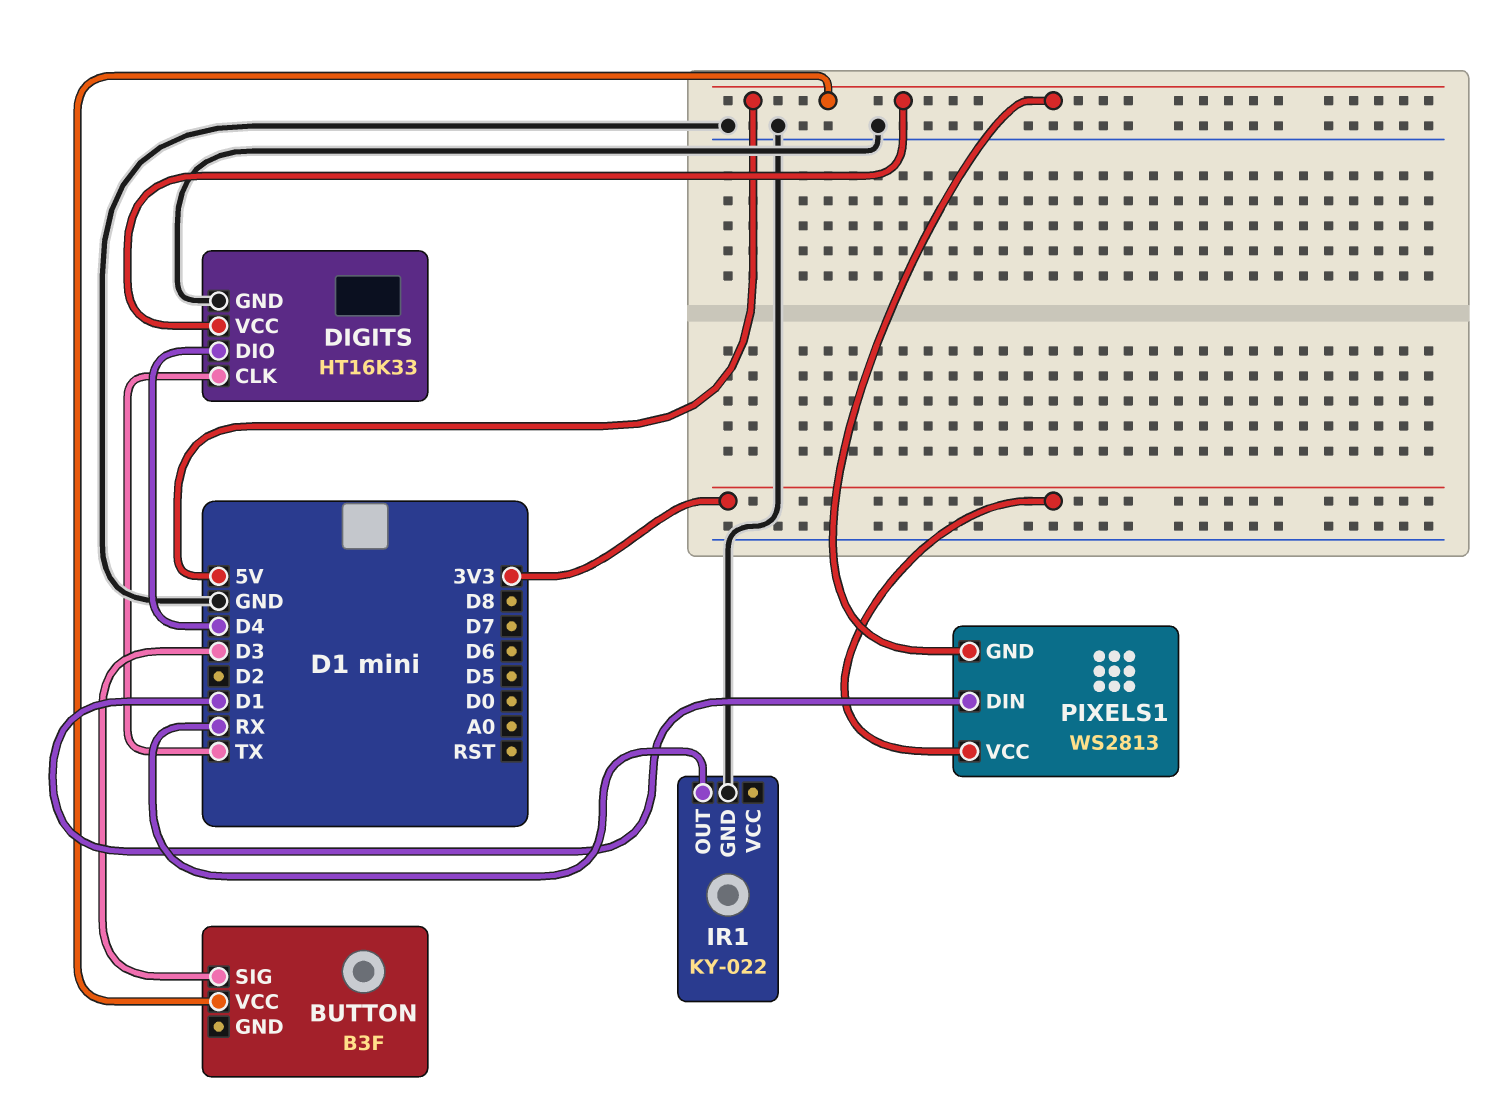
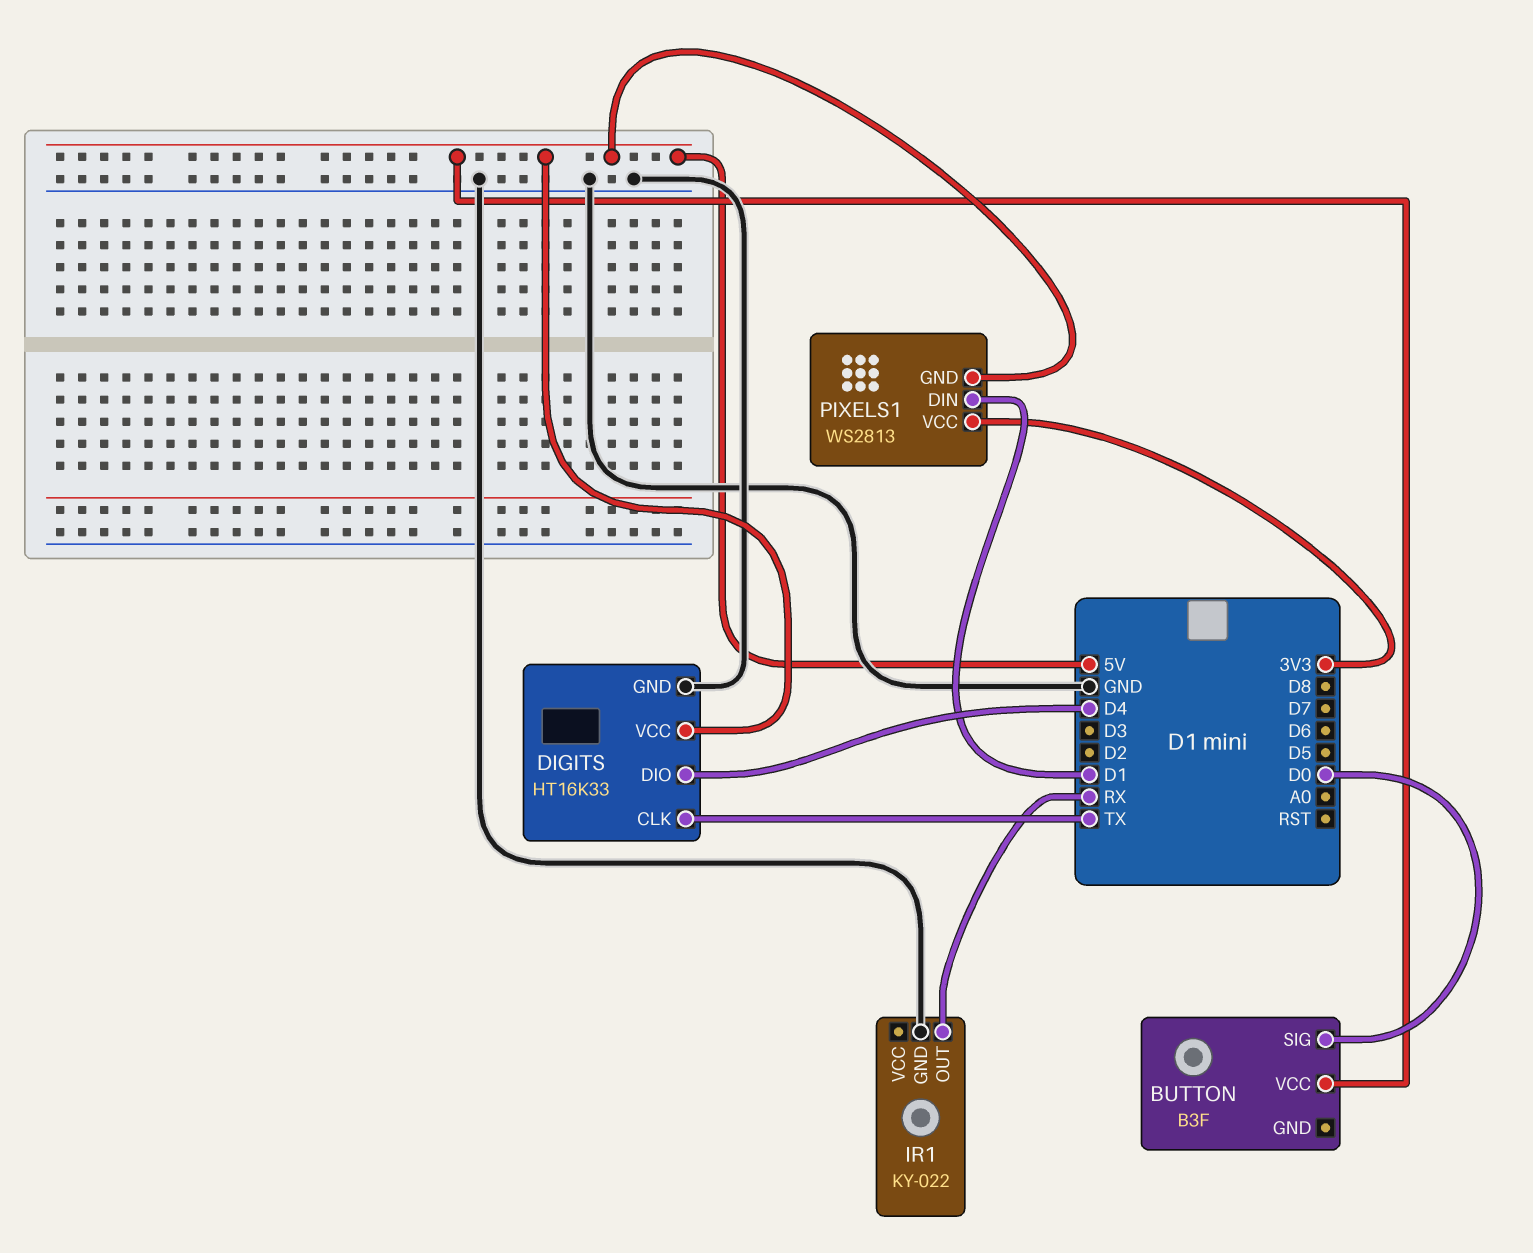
BUTTON pin SIG: D3 -> D0

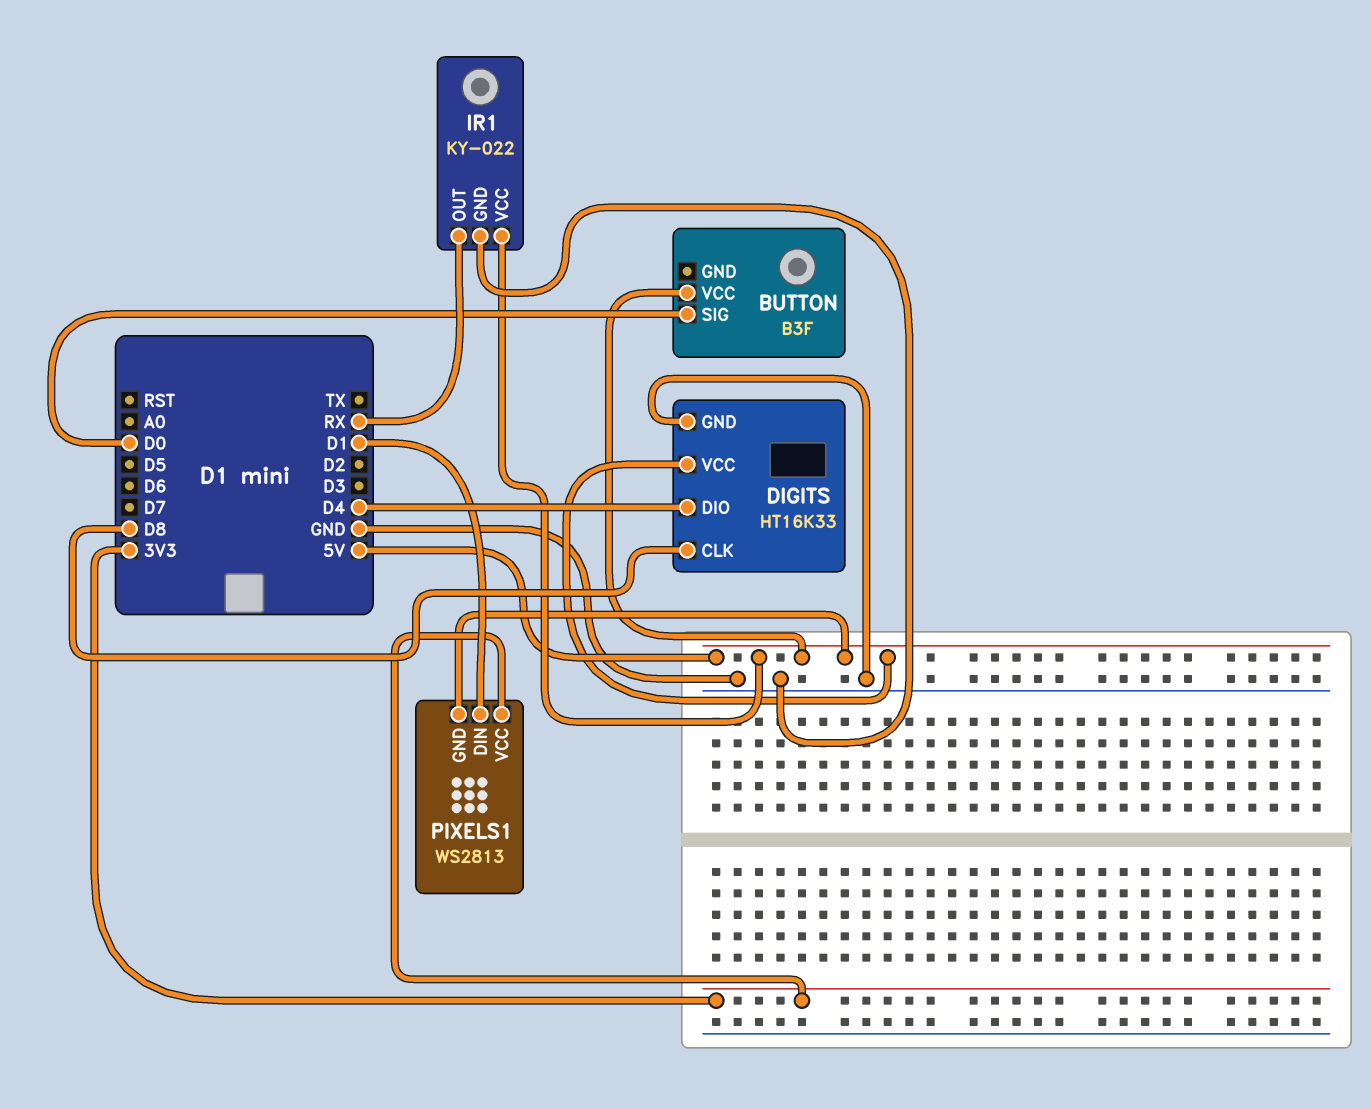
DIGITS pin CLK: TX -> D8
IR1 pin VCC: none -> 5V

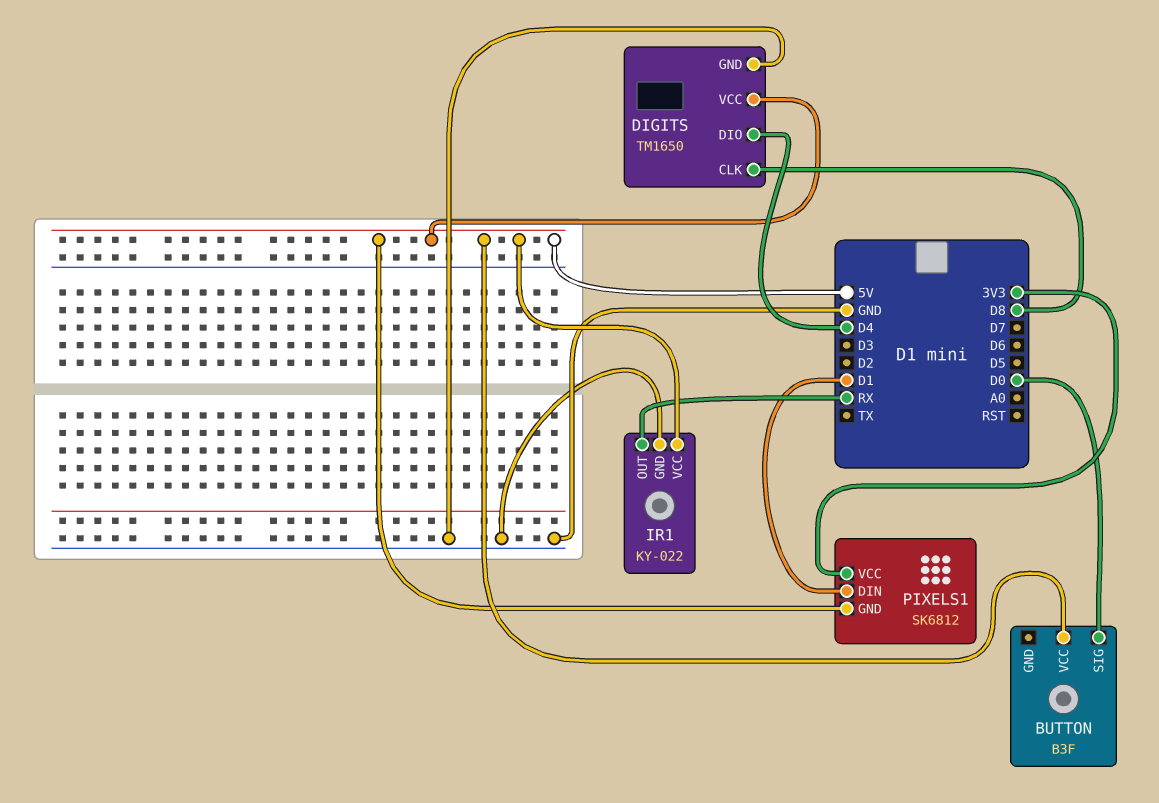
DIGITS: HT16K33 -> TM1650
PIXELS1: WS2813 -> SK6812

